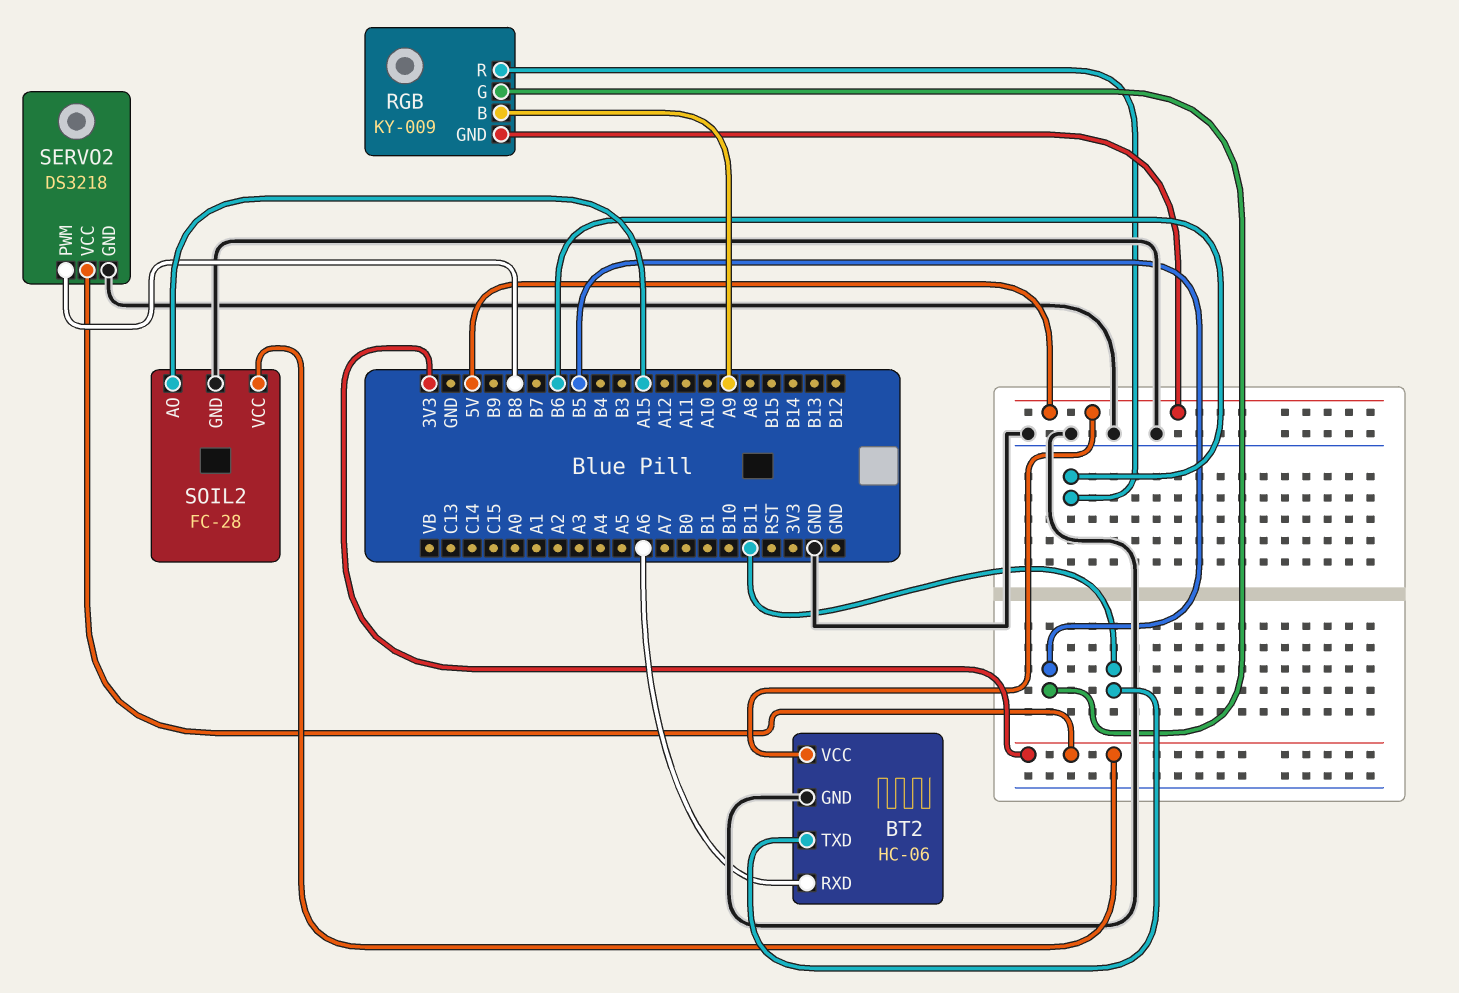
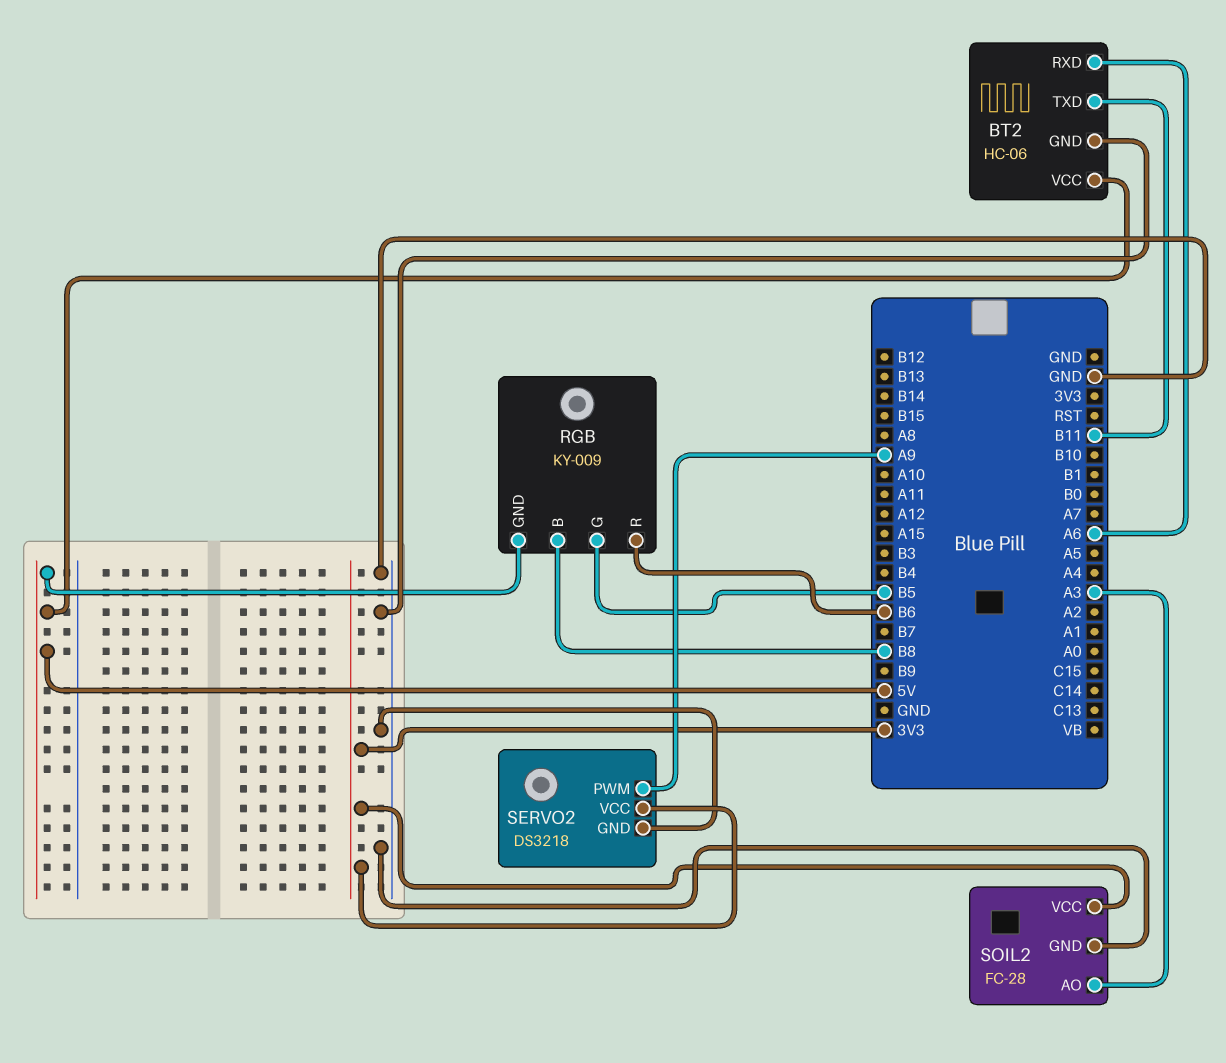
RGB pin B: A9 -> B8
SERVO2 pin PWM: B8 -> A9
SOIL2 pin AO: A15 -> A3

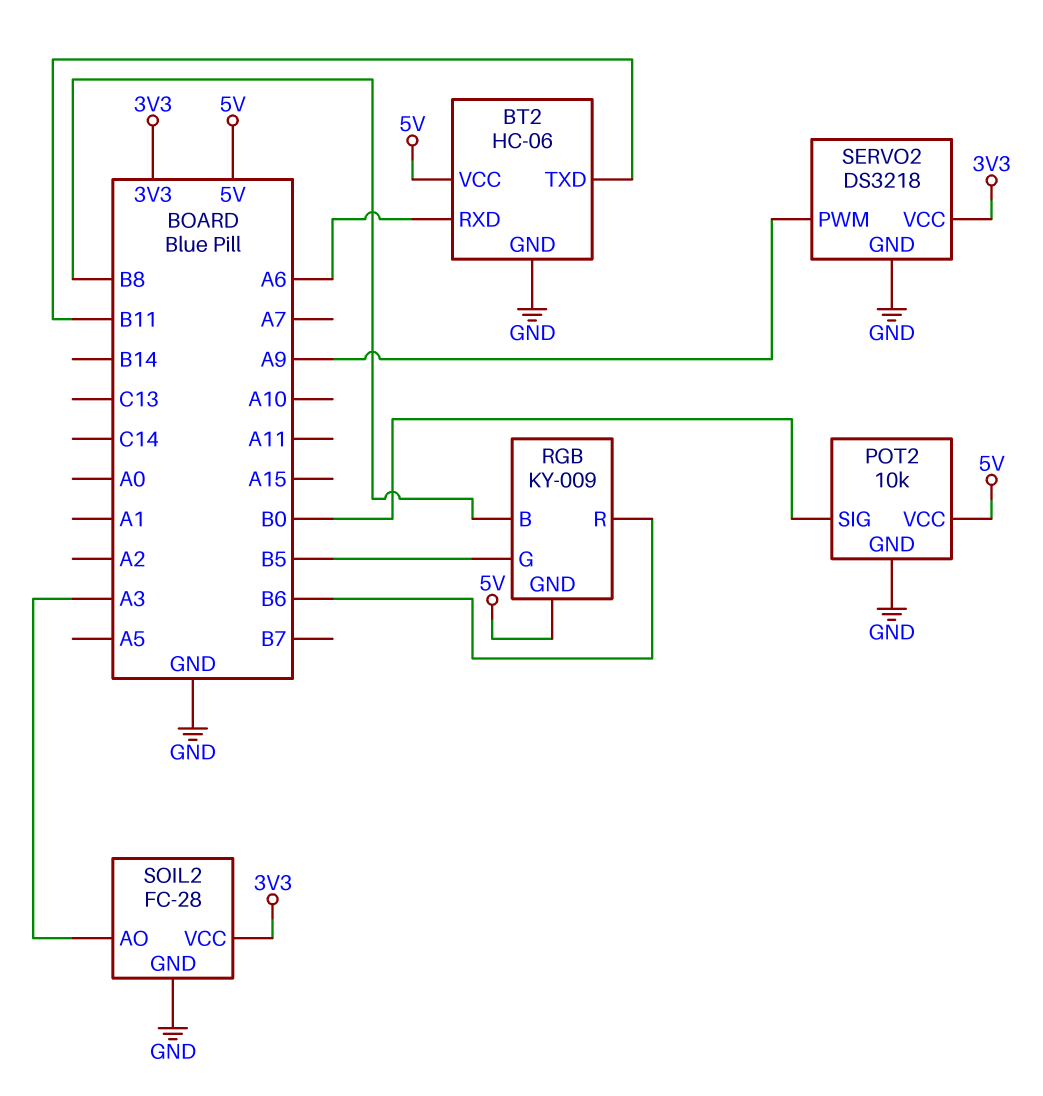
POT2: none -> 10k
POT2 pin GND: none -> GND
POT2 pin SIG: none -> B0
POT2 pin VCC: none -> 5V

